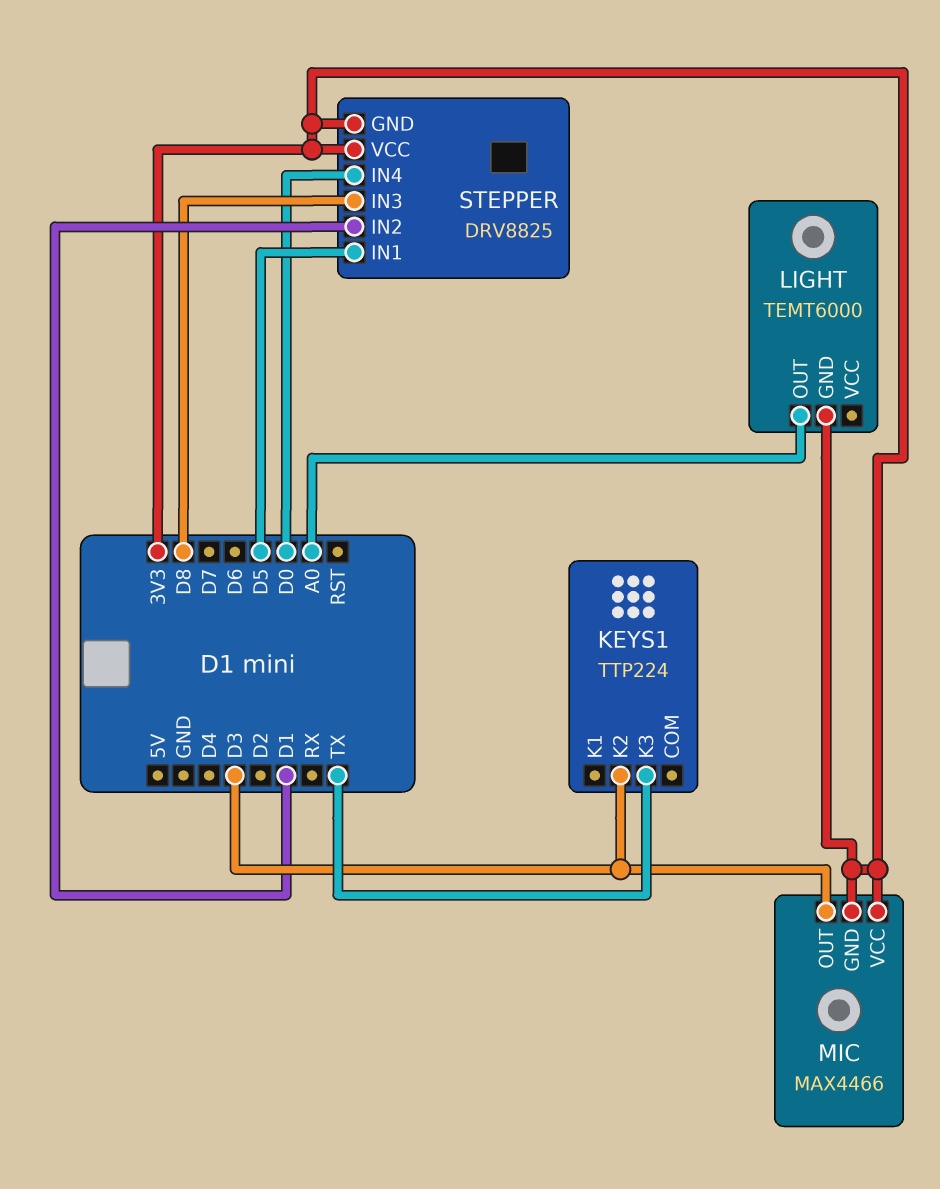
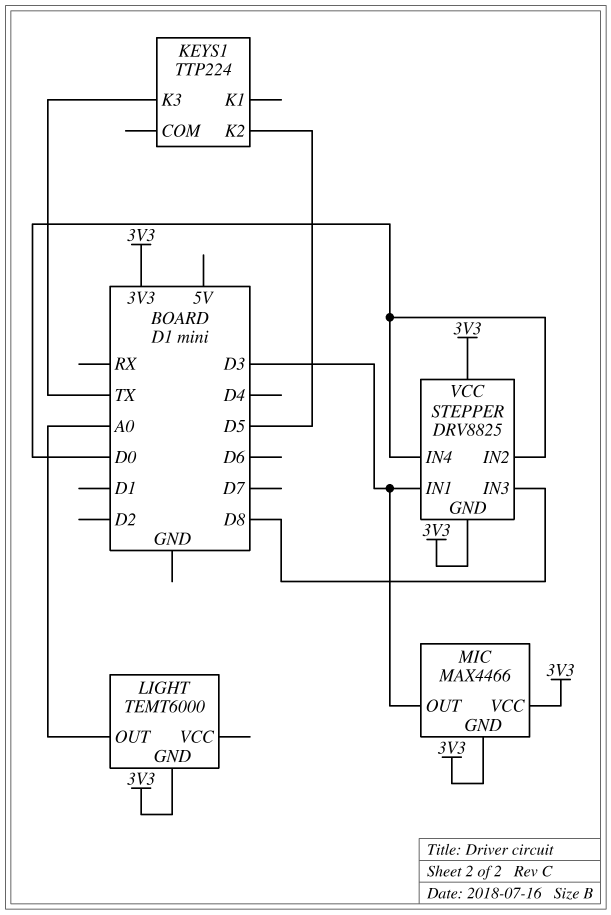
KEYS1 pin K2: D3 -> D5
STEPPER pin IN1: D5 -> D3
STEPPER pin IN2: D1 -> D0

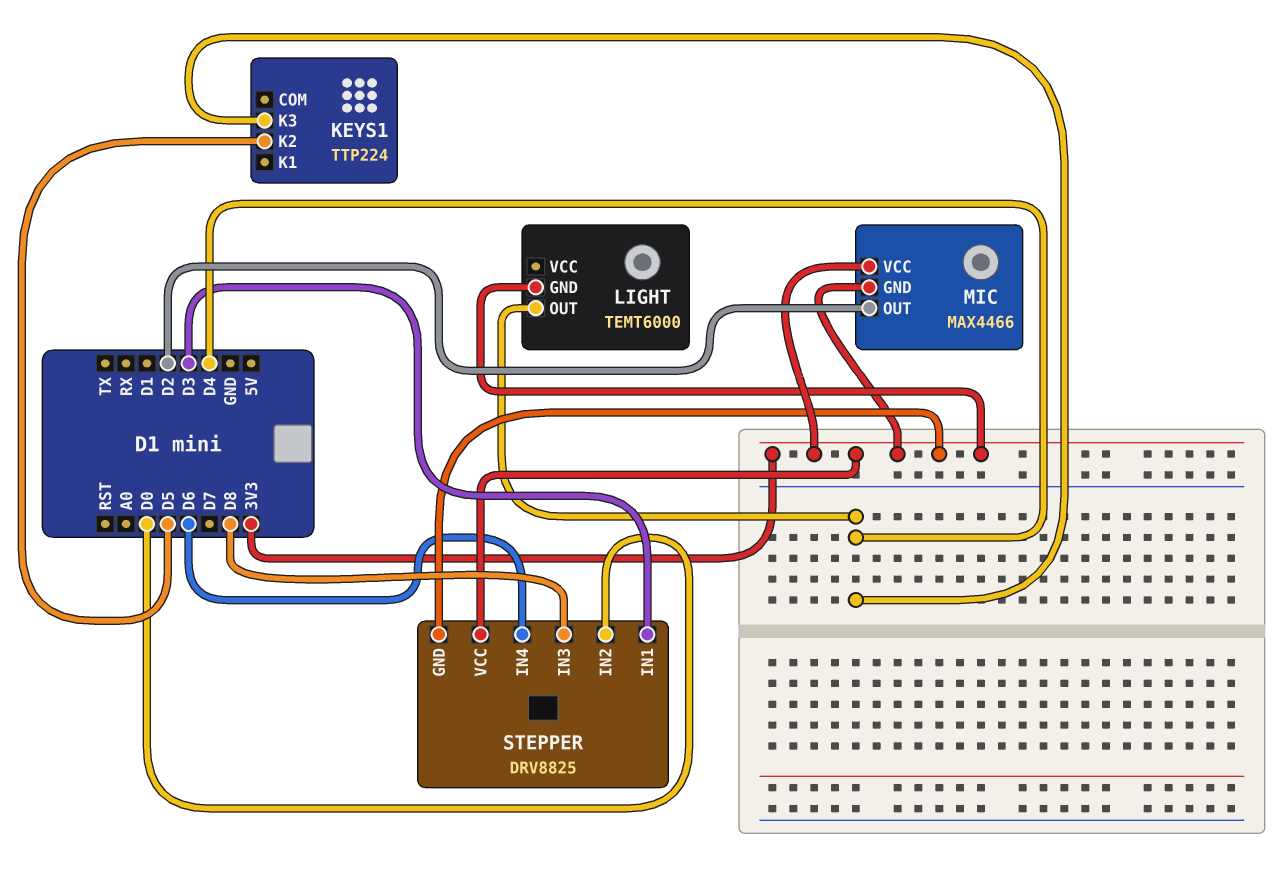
KEYS1 pin K3: TX -> D4
LIGHT pin OUT: A0 -> D4
MIC pin OUT: D3 -> D2
STEPPER pin IN4: D0 -> D6

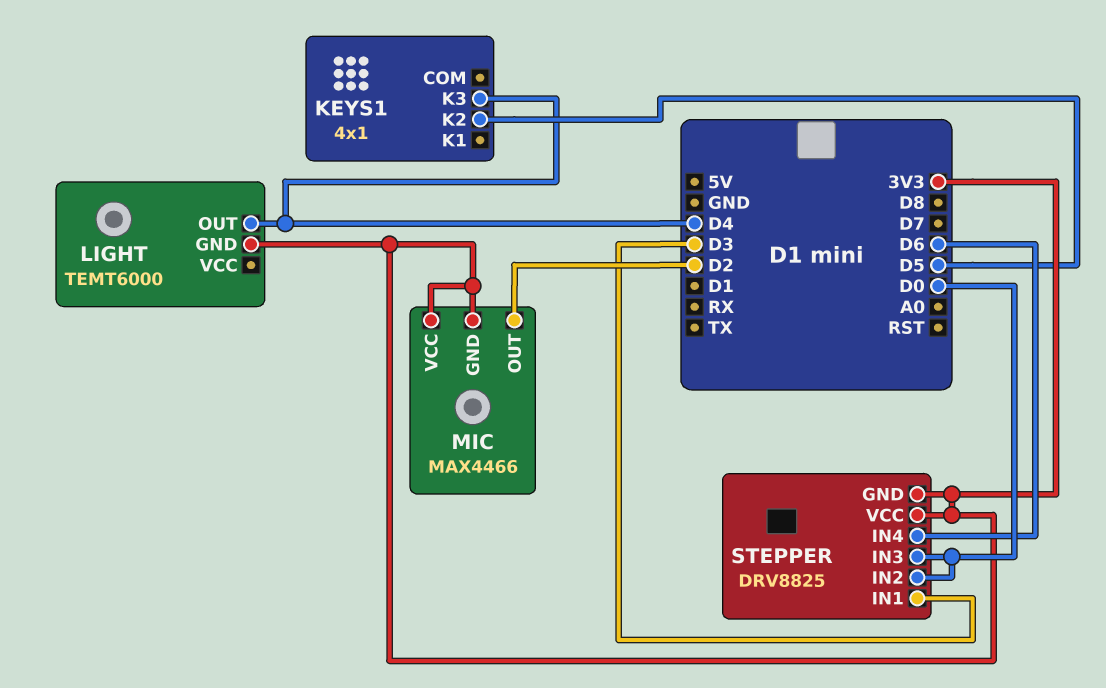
KEYS1: TTP224 -> 4x1
STEPPER pin IN3: D8 -> D0

